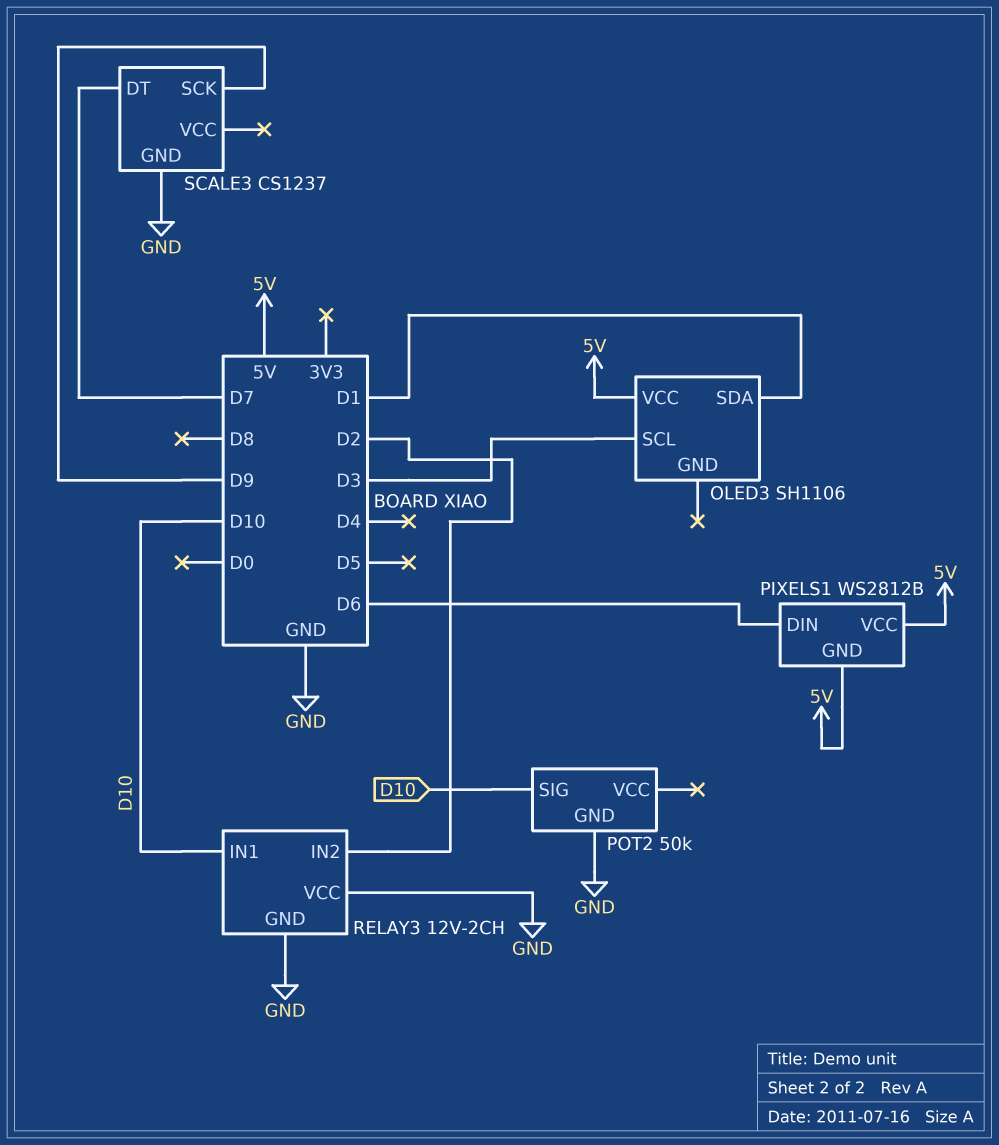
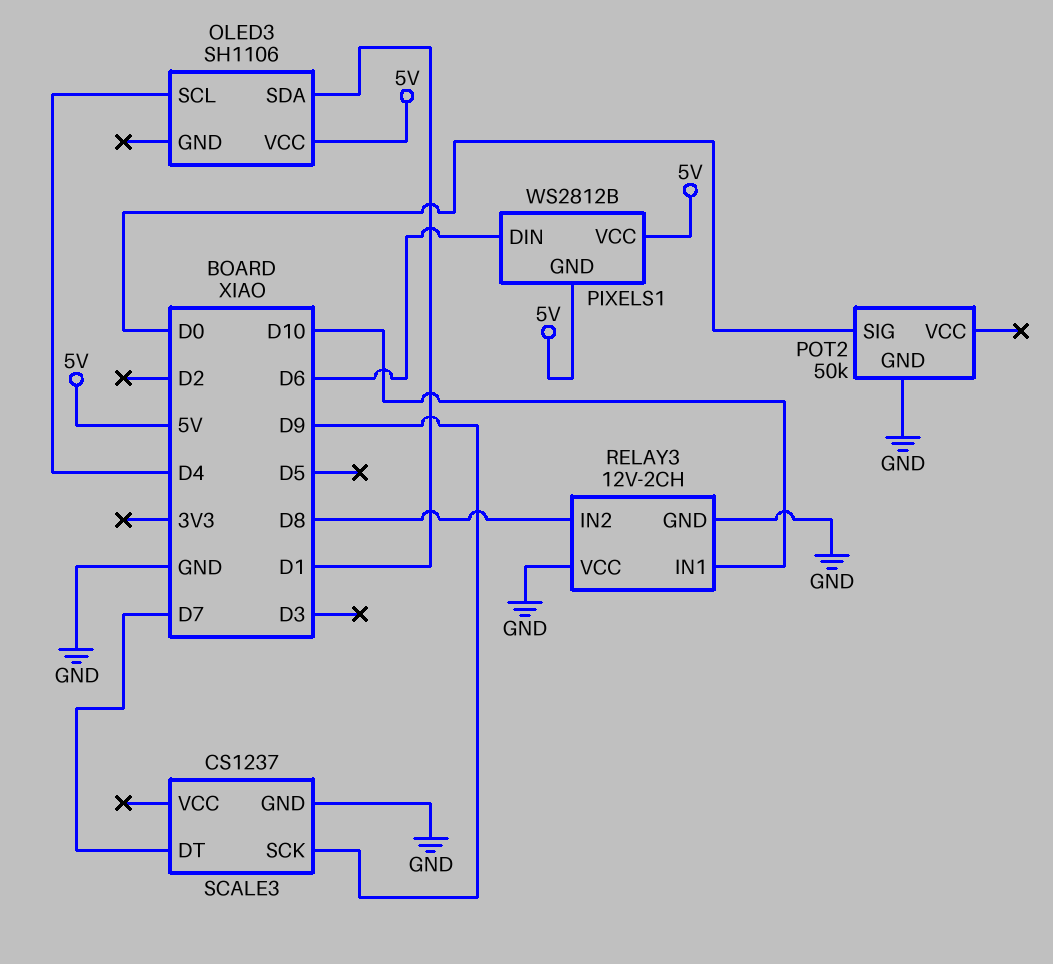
OLED3 pin SCL: D3 -> D4
POT2 pin SIG: D10 -> D0
RELAY3 pin IN2: D2 -> D8

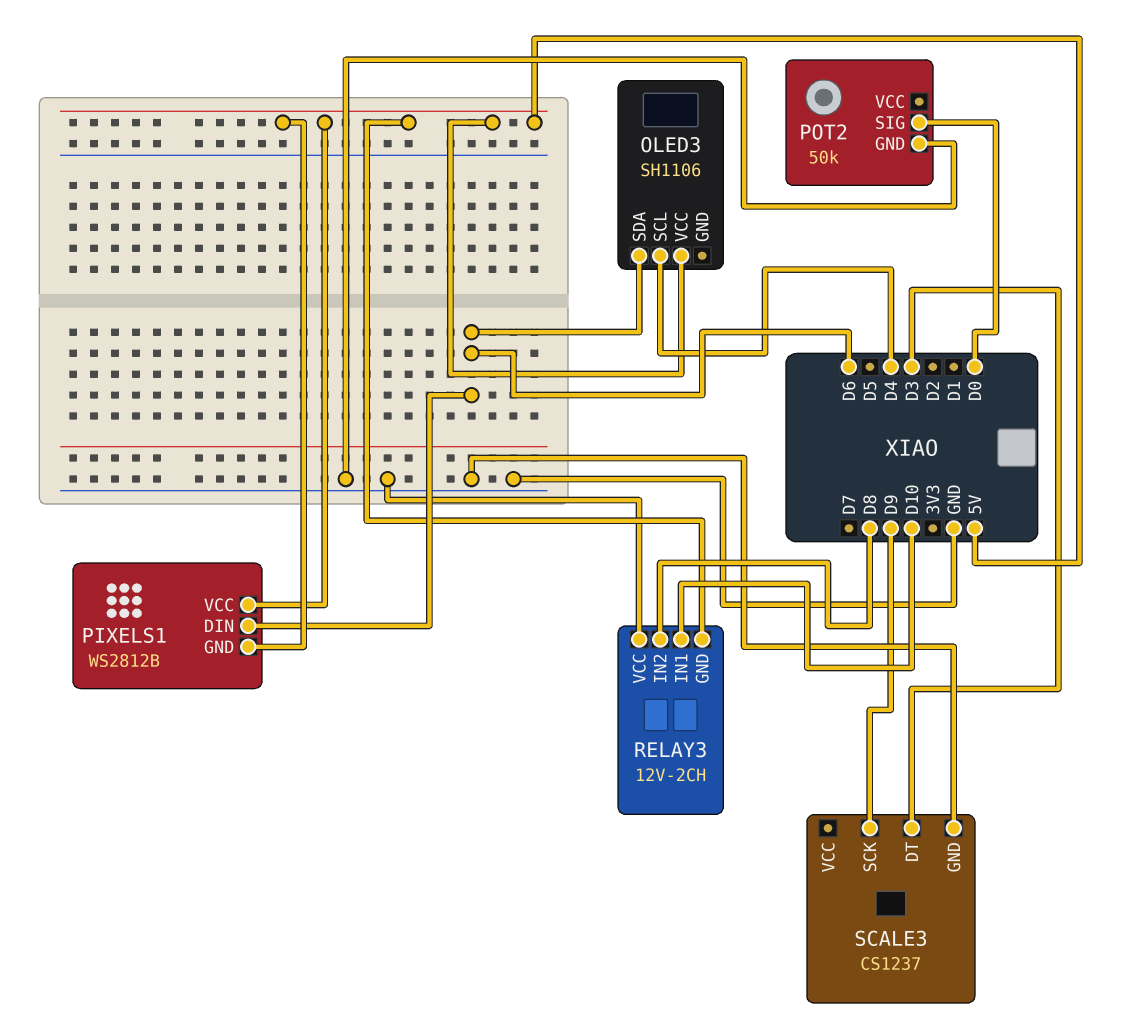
OLED3 pin SDA: D1 -> D6
RELAY3 pin GND: GND -> 5V
SCALE3 pin DT: D7 -> D3

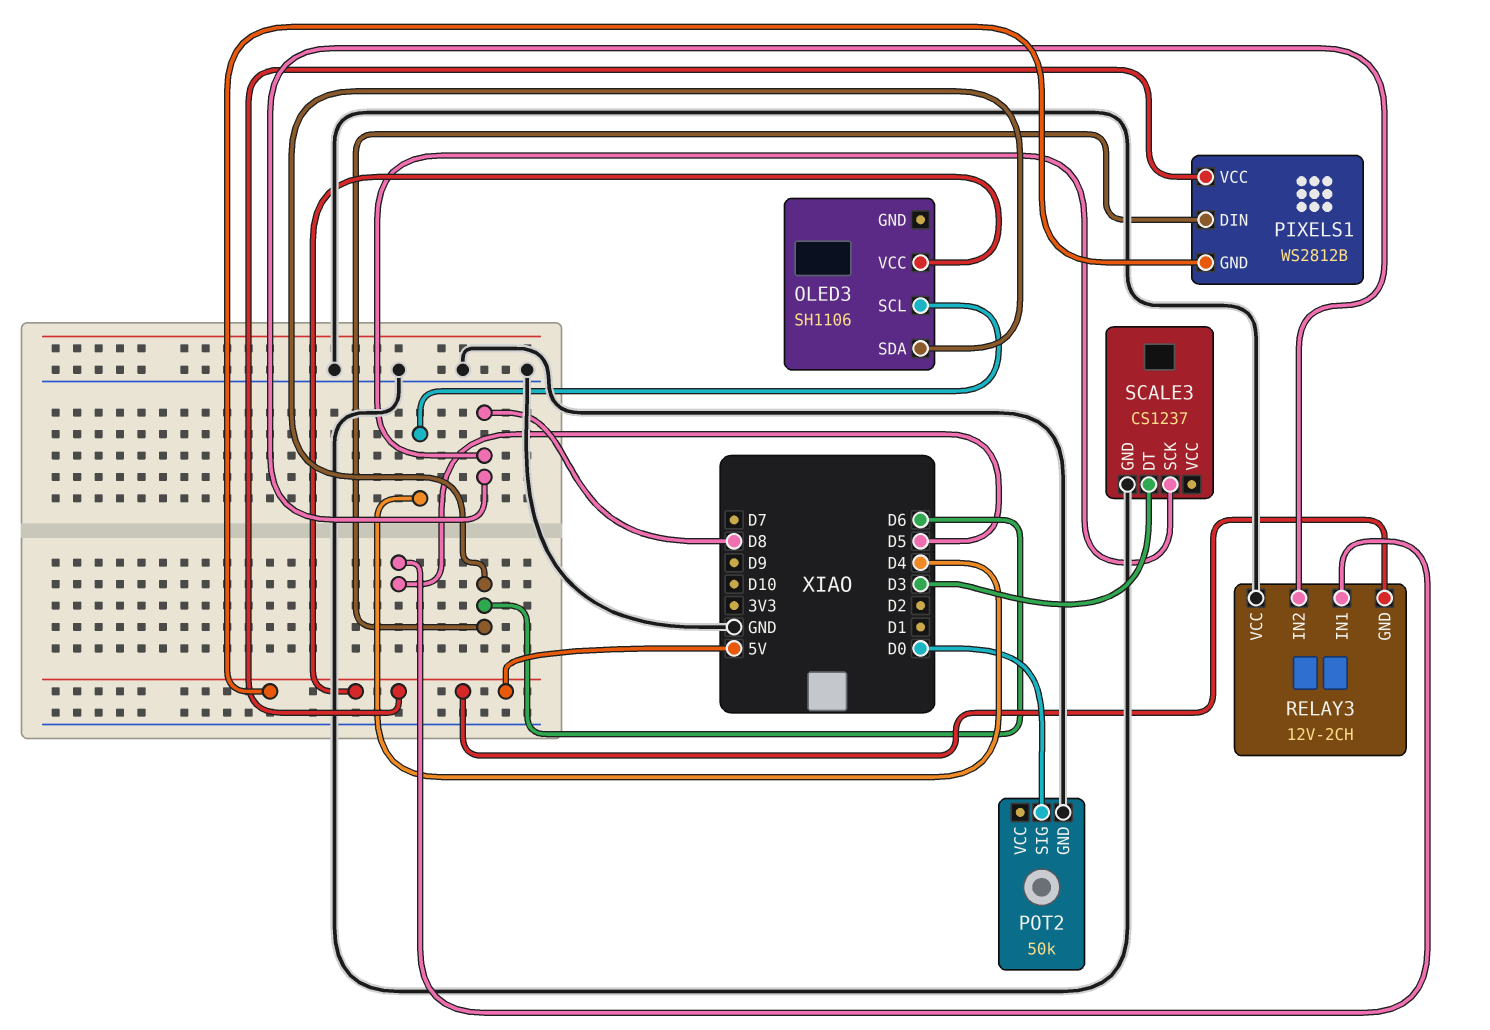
RELAY3 pin IN1: D10 -> D5
SCALE3 pin SCK: D9 -> D8

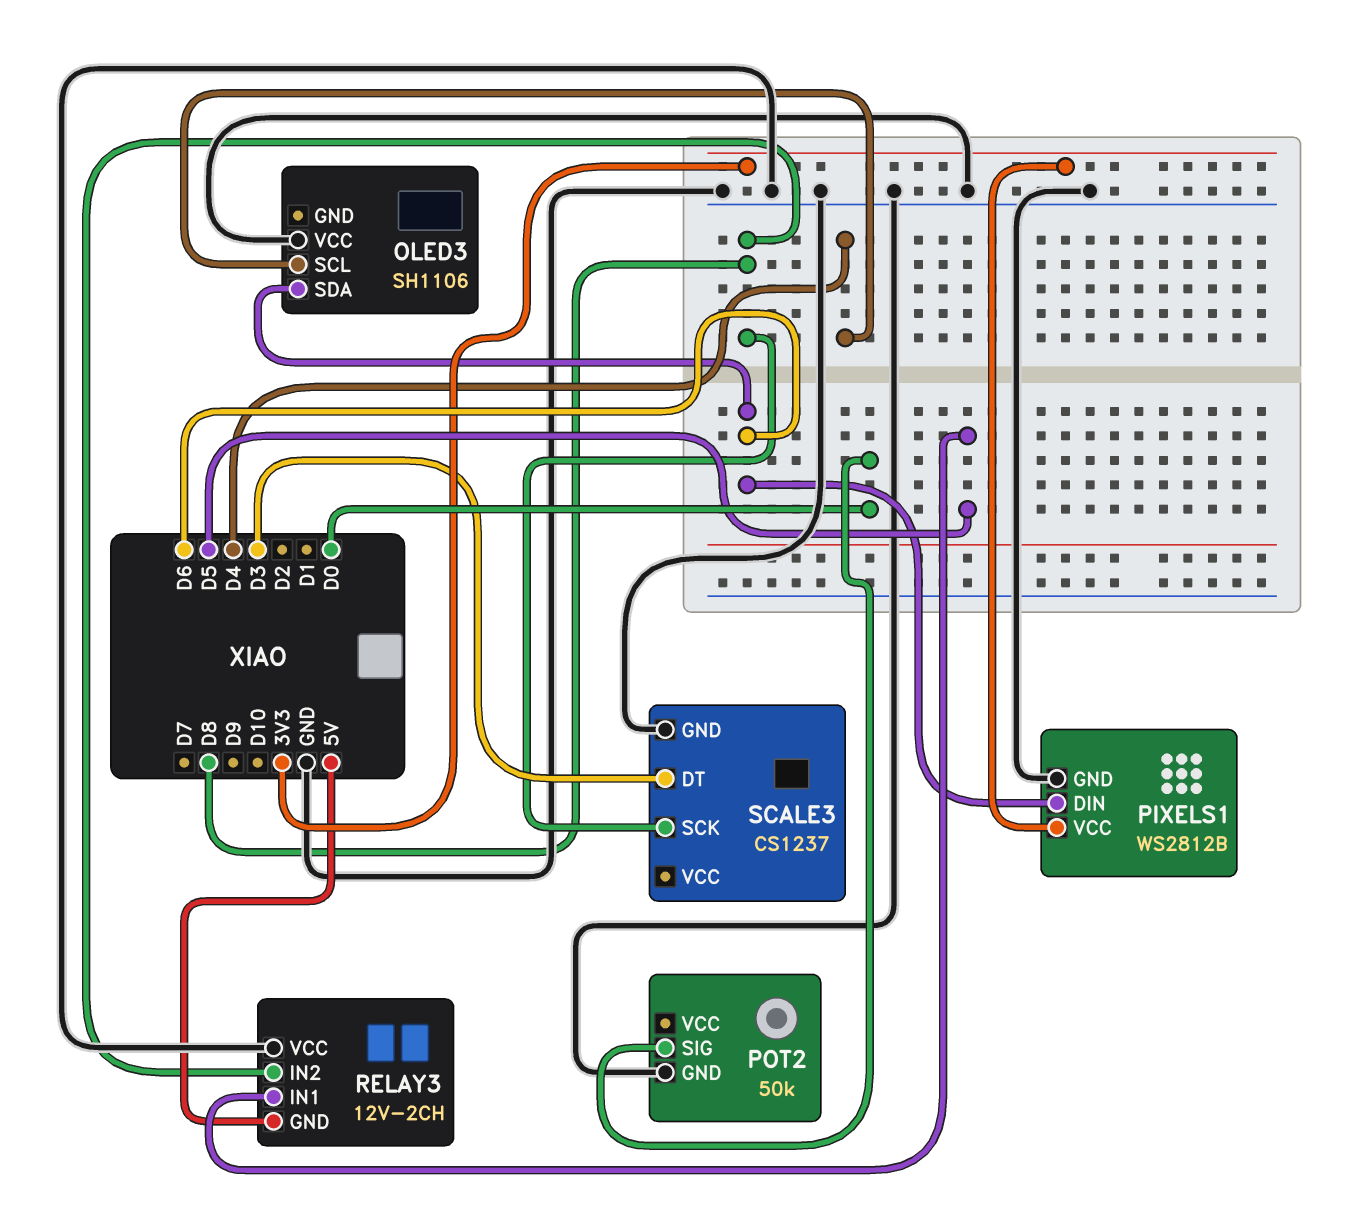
OLED3 pin VCC: 5V -> GND
PIXELS1 pin GND: 5V -> GND
PIXELS1 pin VCC: 5V -> 3V3

